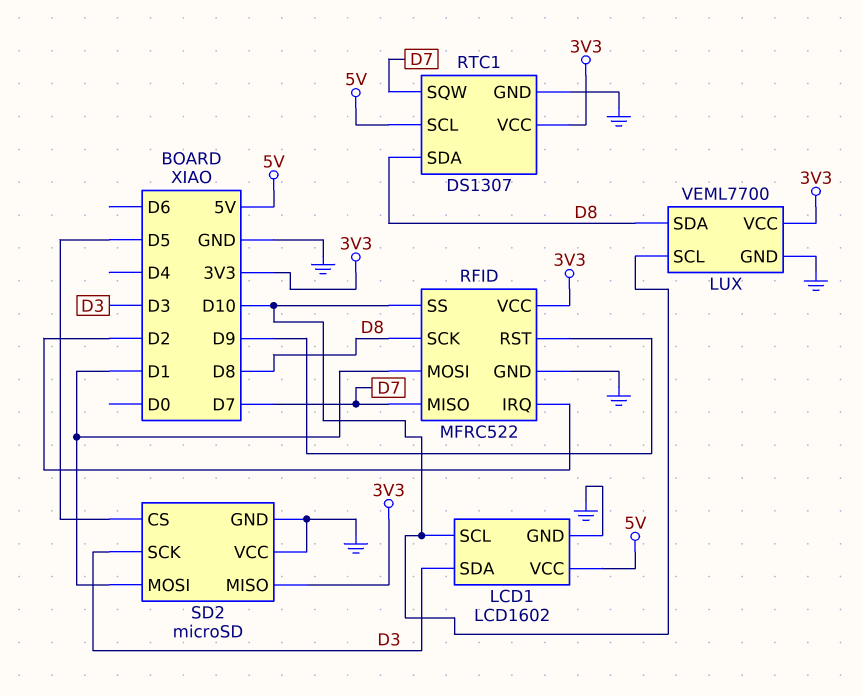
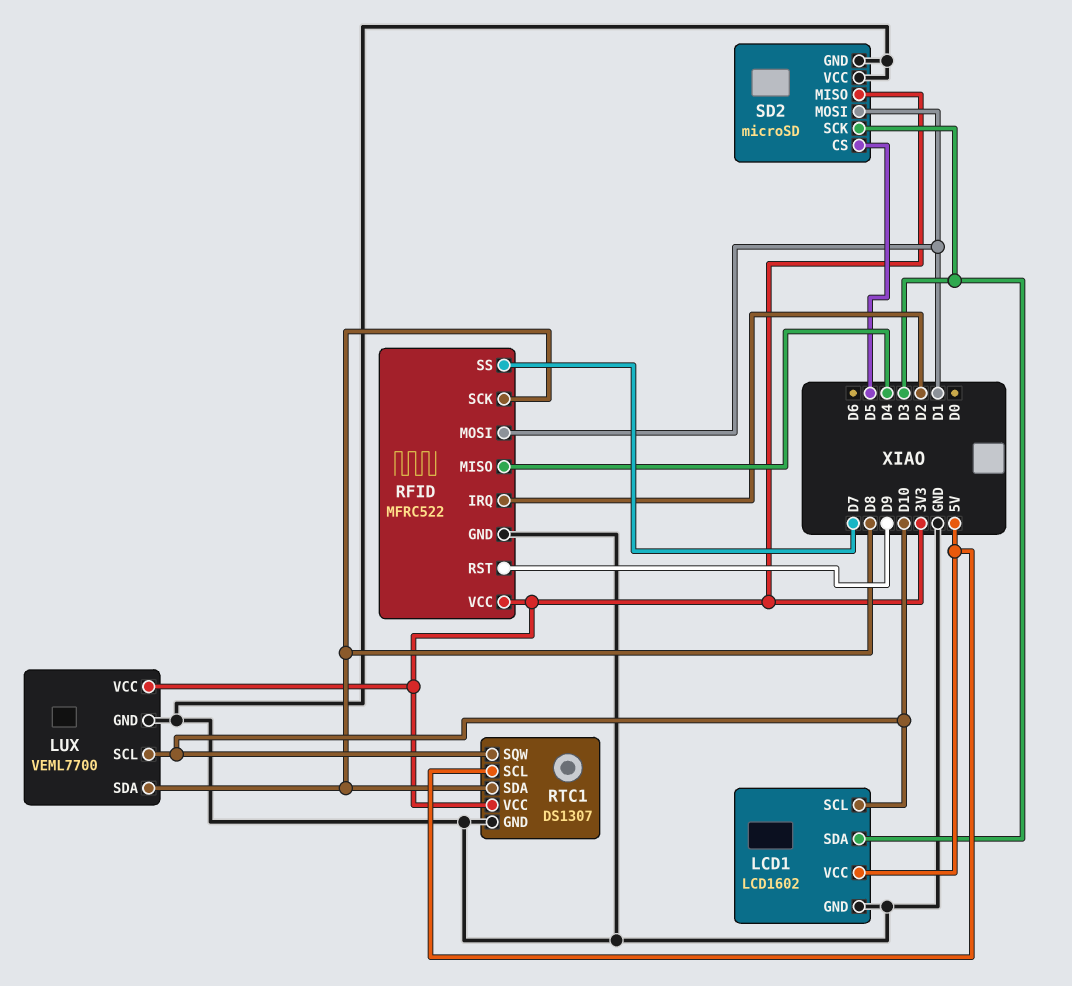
RFID pin MISO: D7 -> D4
RFID pin SS: D10 -> D7
RTC1 pin SQW: D7 -> D10

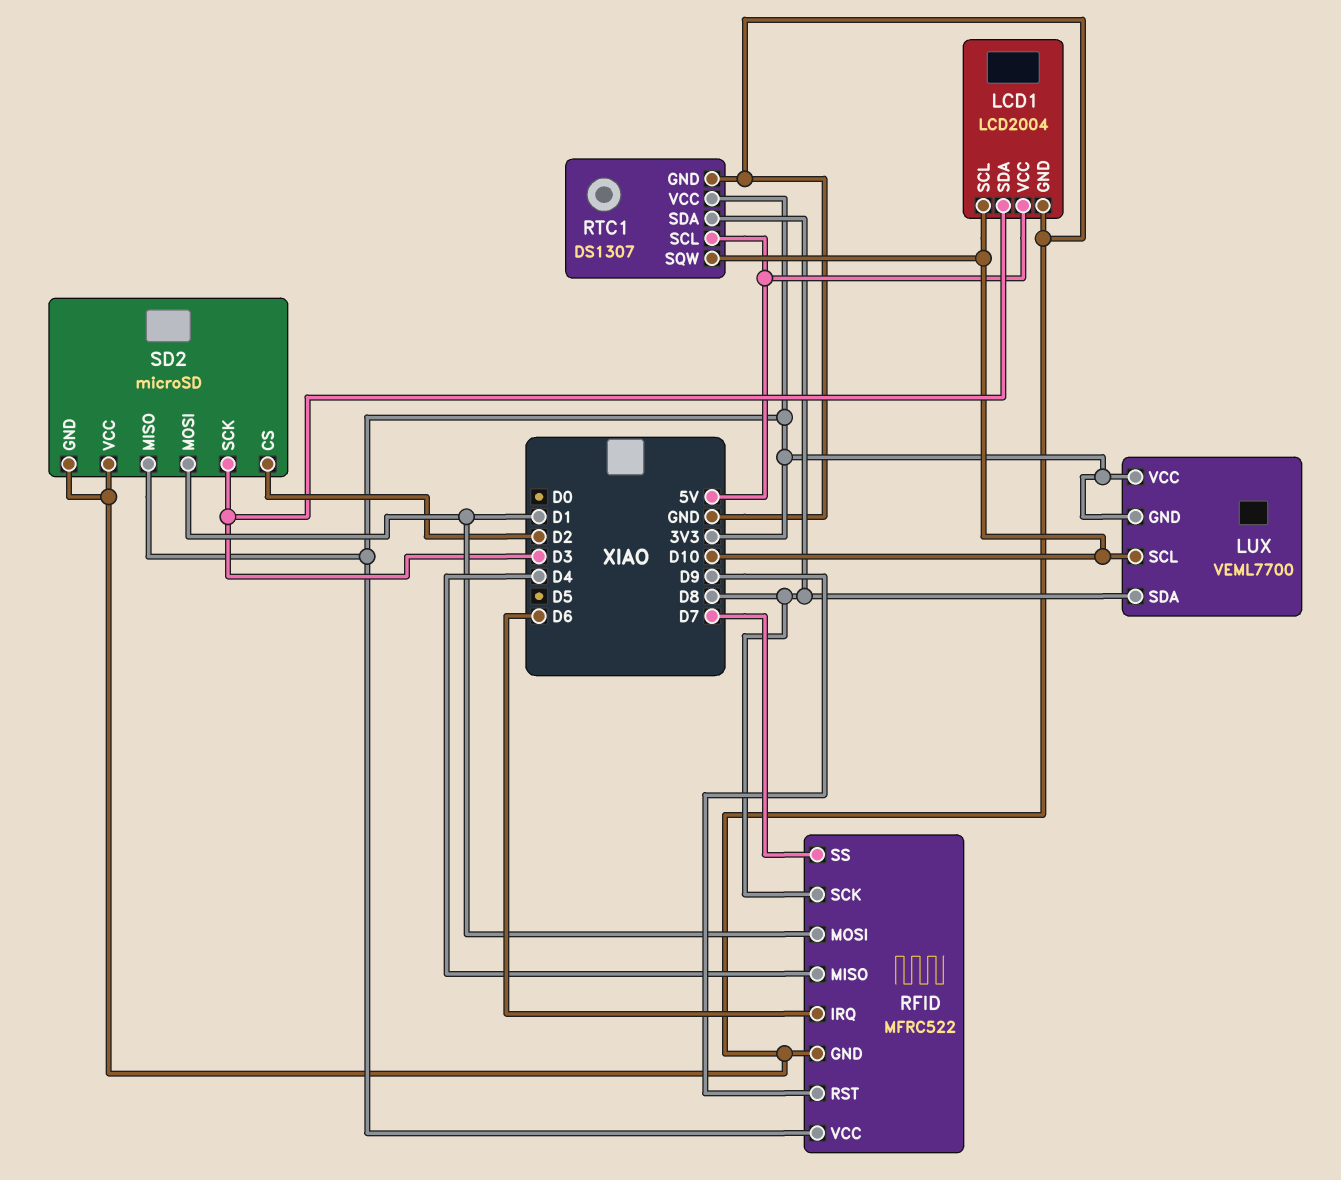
LCD1: LCD1602 -> LCD2004
LUX pin GND: GND -> 3V3
RFID pin IRQ: D2 -> D6
SD2 pin CS: D5 -> D2

